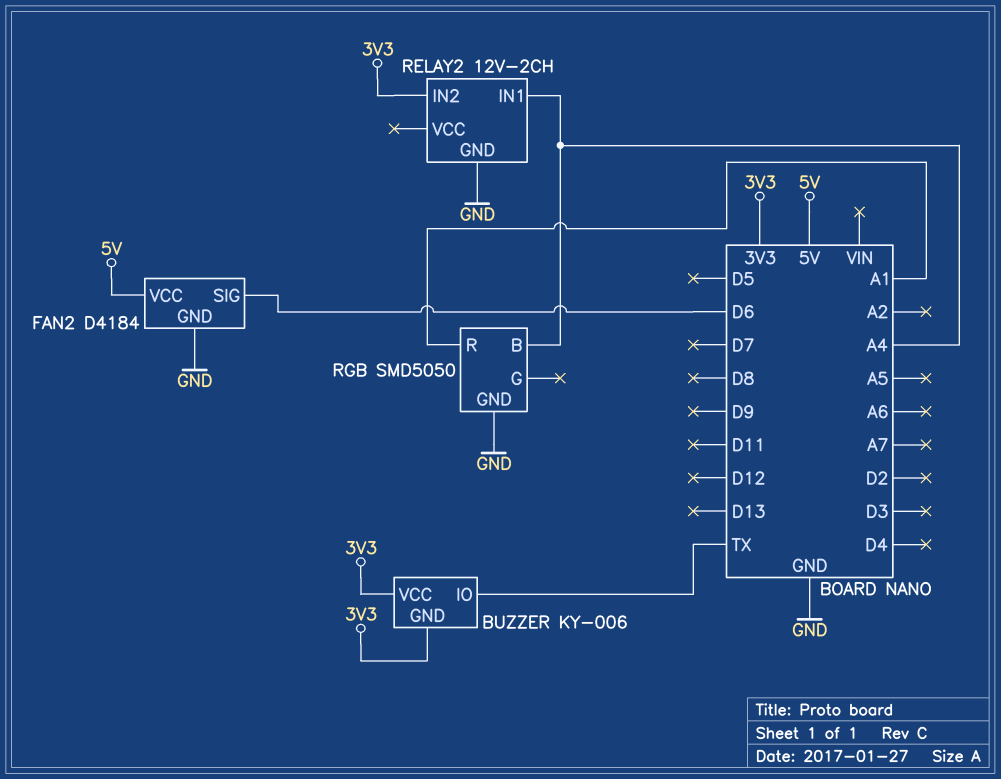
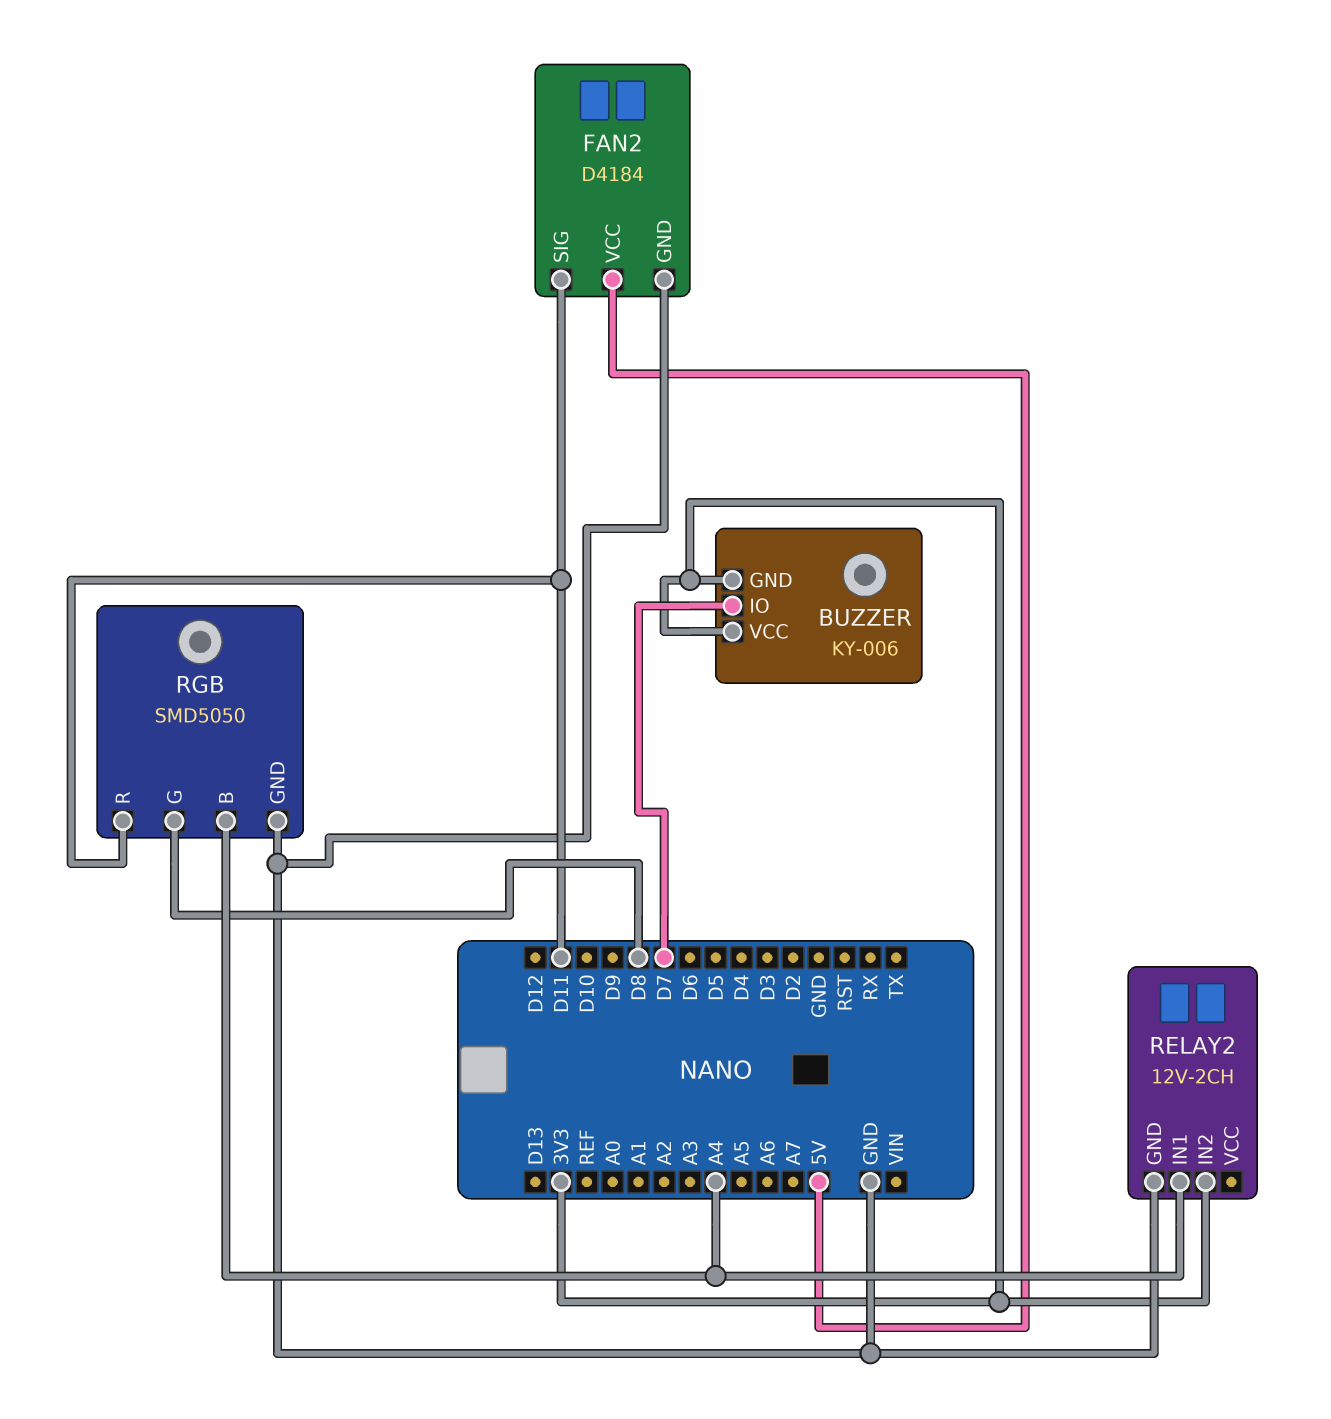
BUZZER pin IO: TX -> D7
FAN2 pin SIG: D6 -> D11
RGB pin G: none -> D8
RGB pin R: A1 -> D11

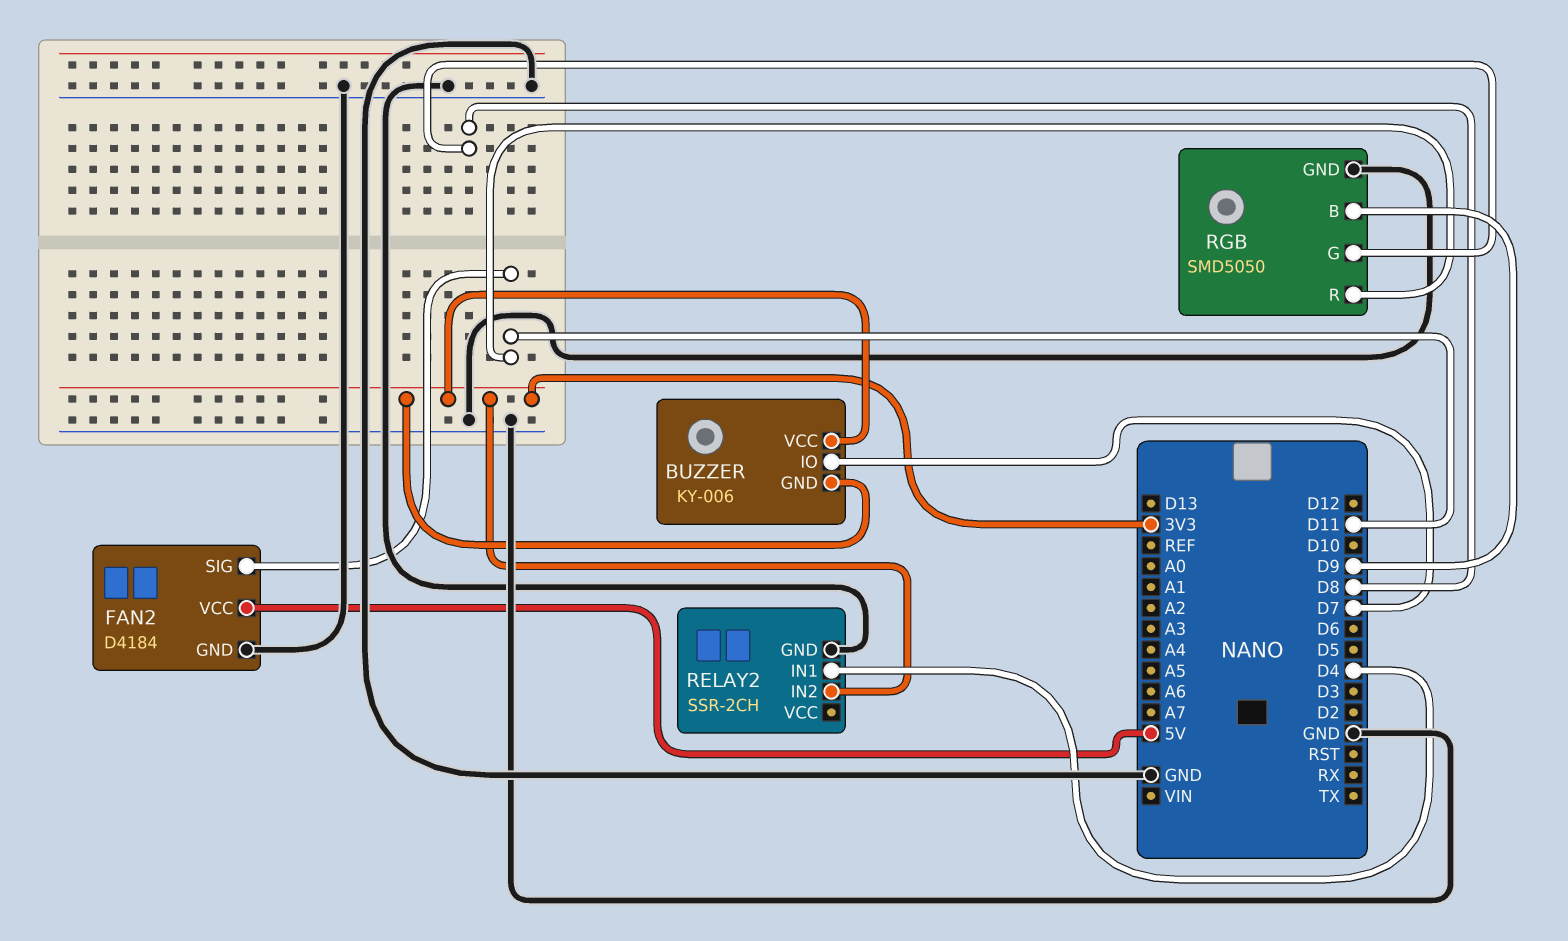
RELAY2: 12V-2CH -> SSR-2CH
RELAY2 pin IN1: A4 -> D4
RGB pin B: A4 -> D9

